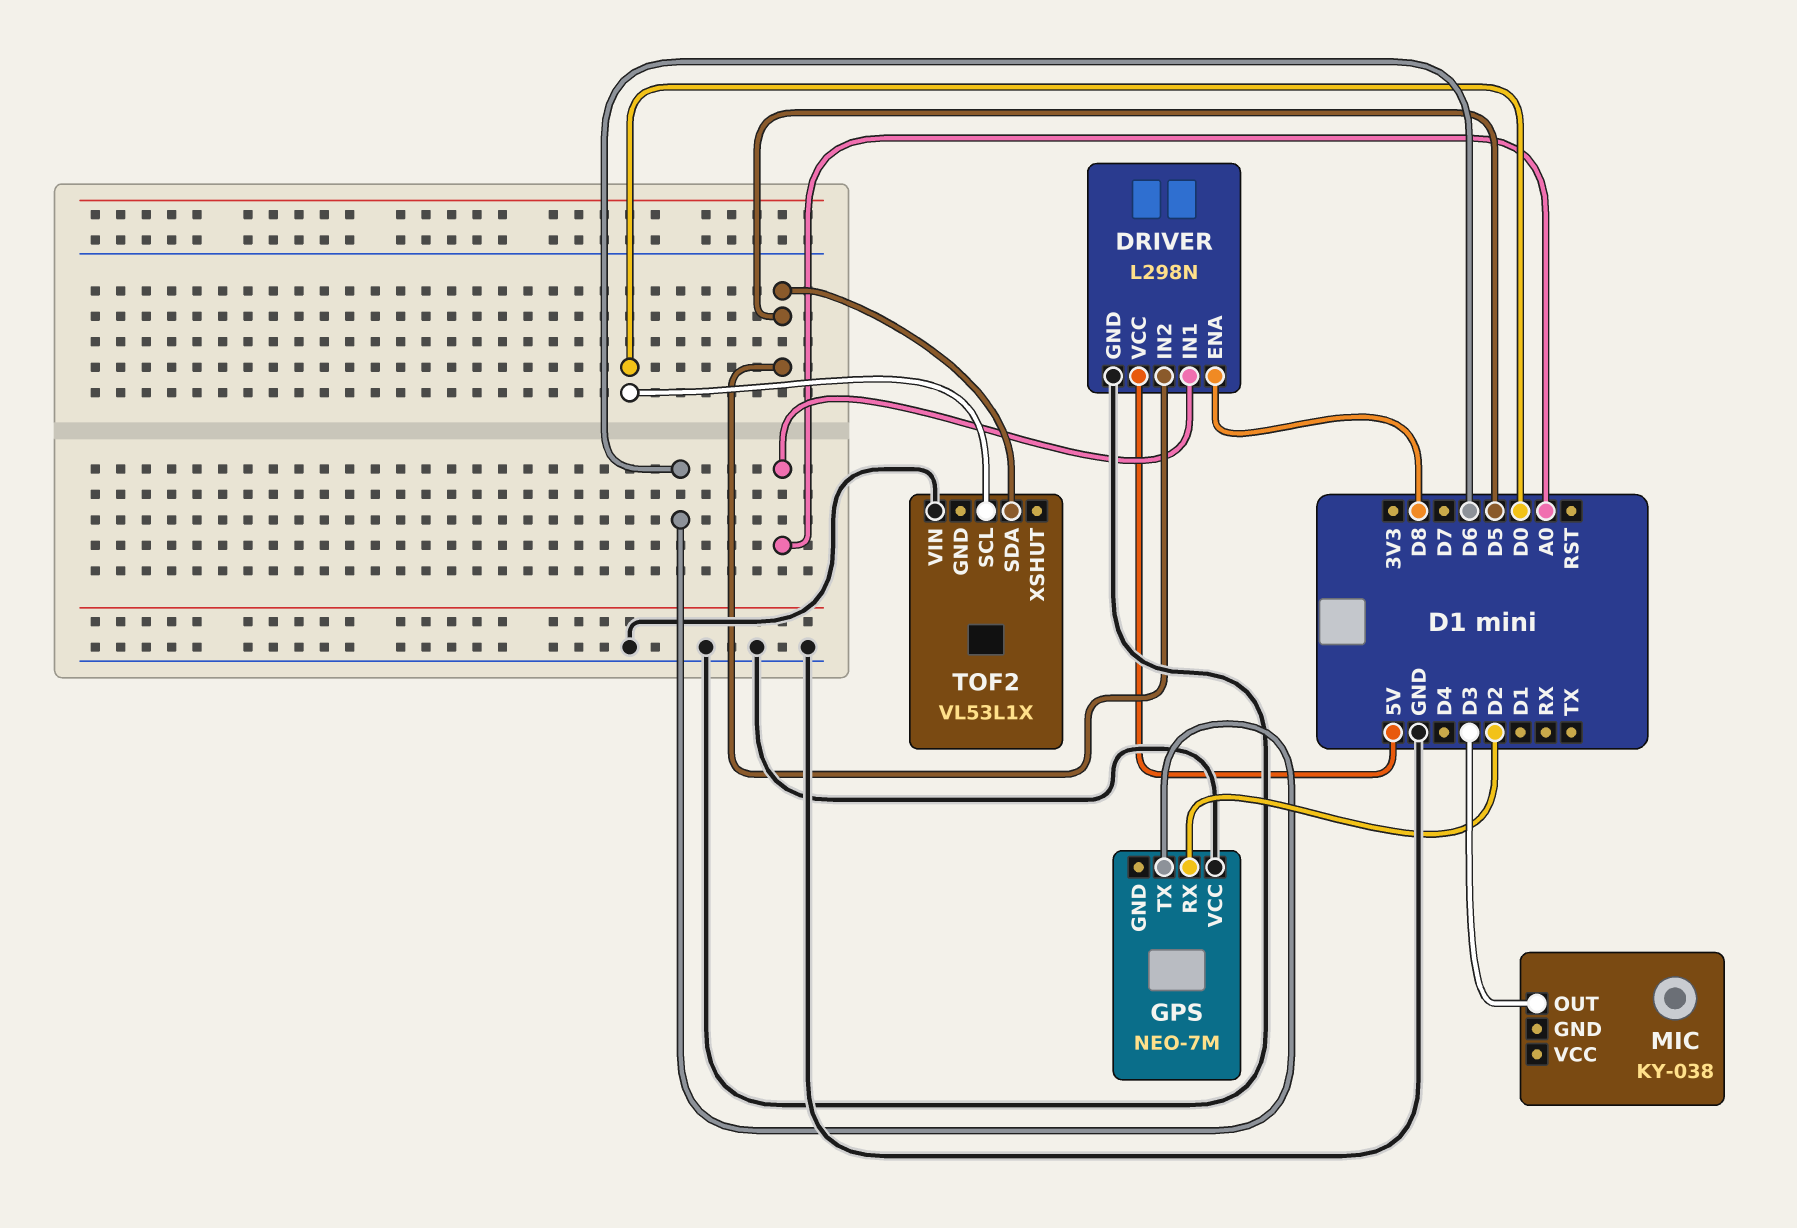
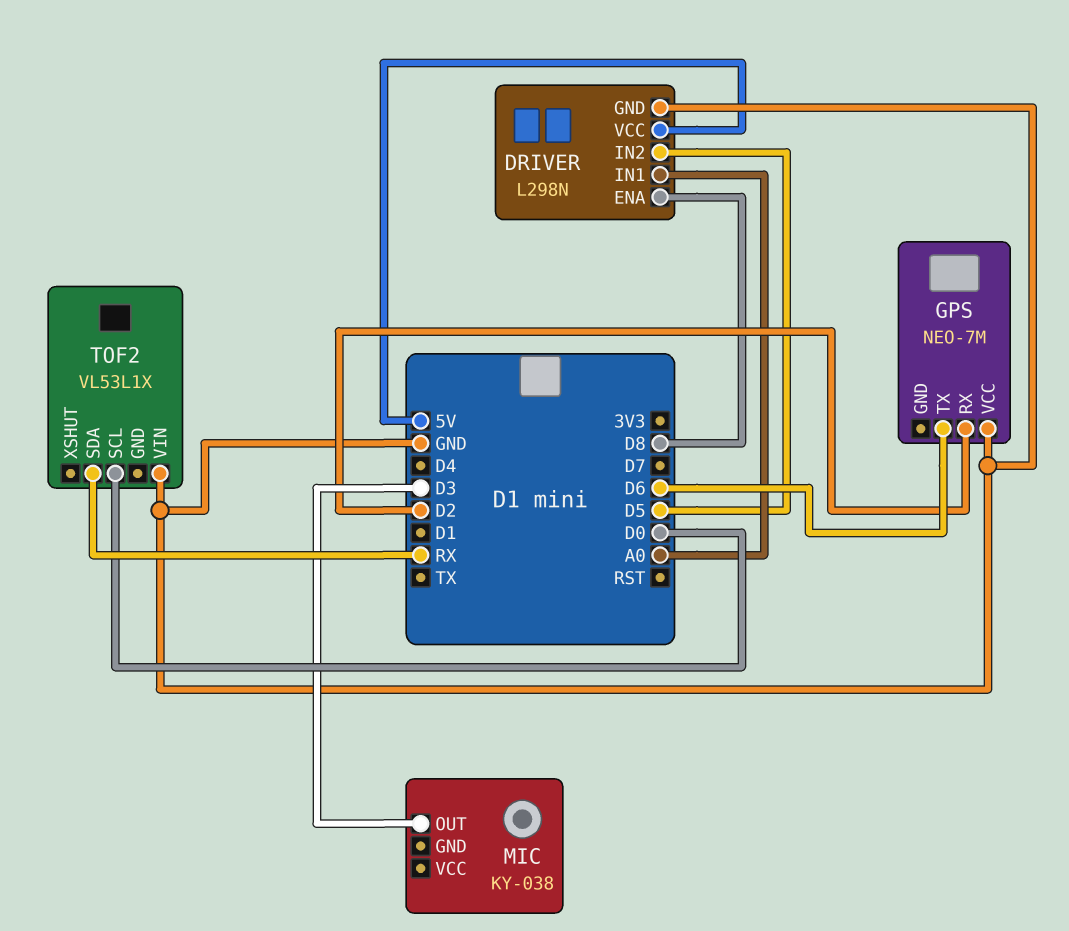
TOF2 pin SDA: D5 -> RX

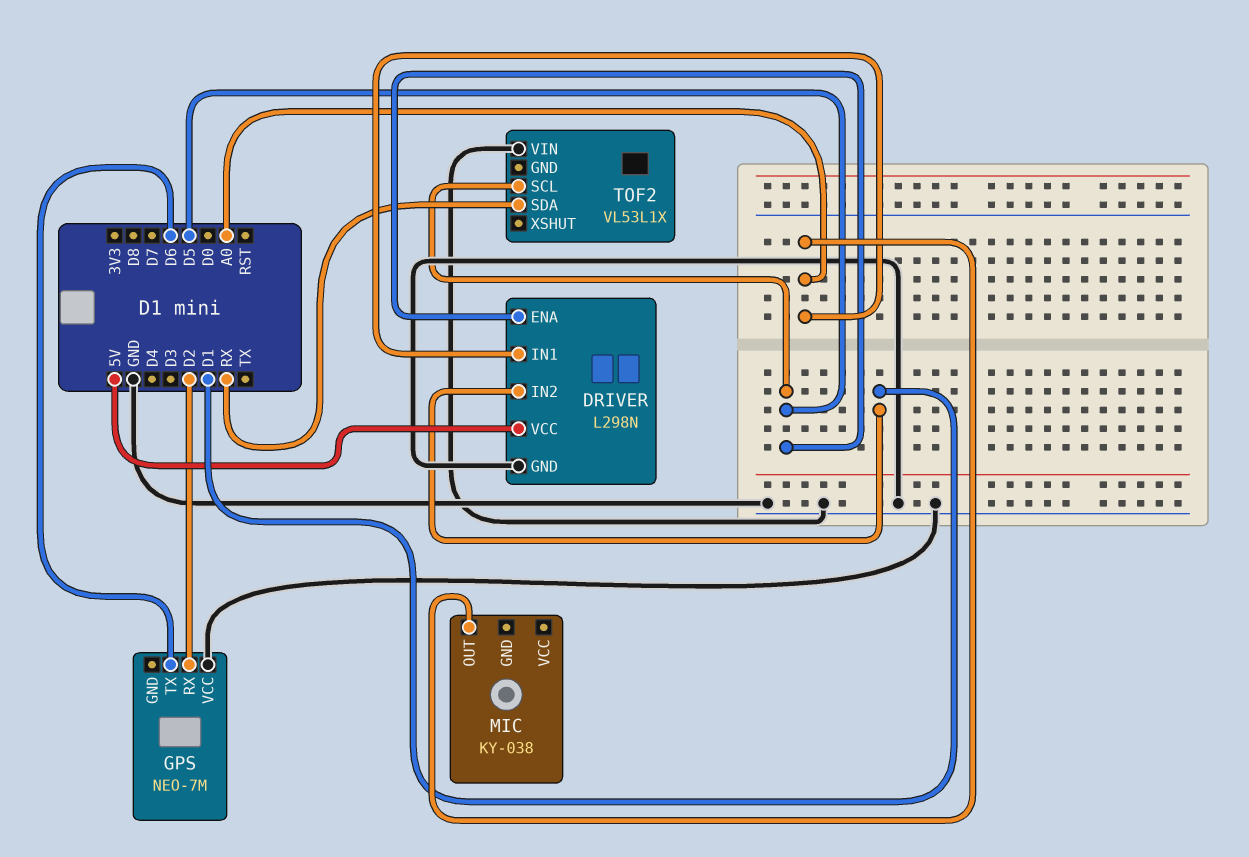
DRIVER pin ENA: D8 -> D5
DRIVER pin IN2: D5 -> D1
MIC pin OUT: D3 -> A0
TOF2 pin SCL: D0 -> D5

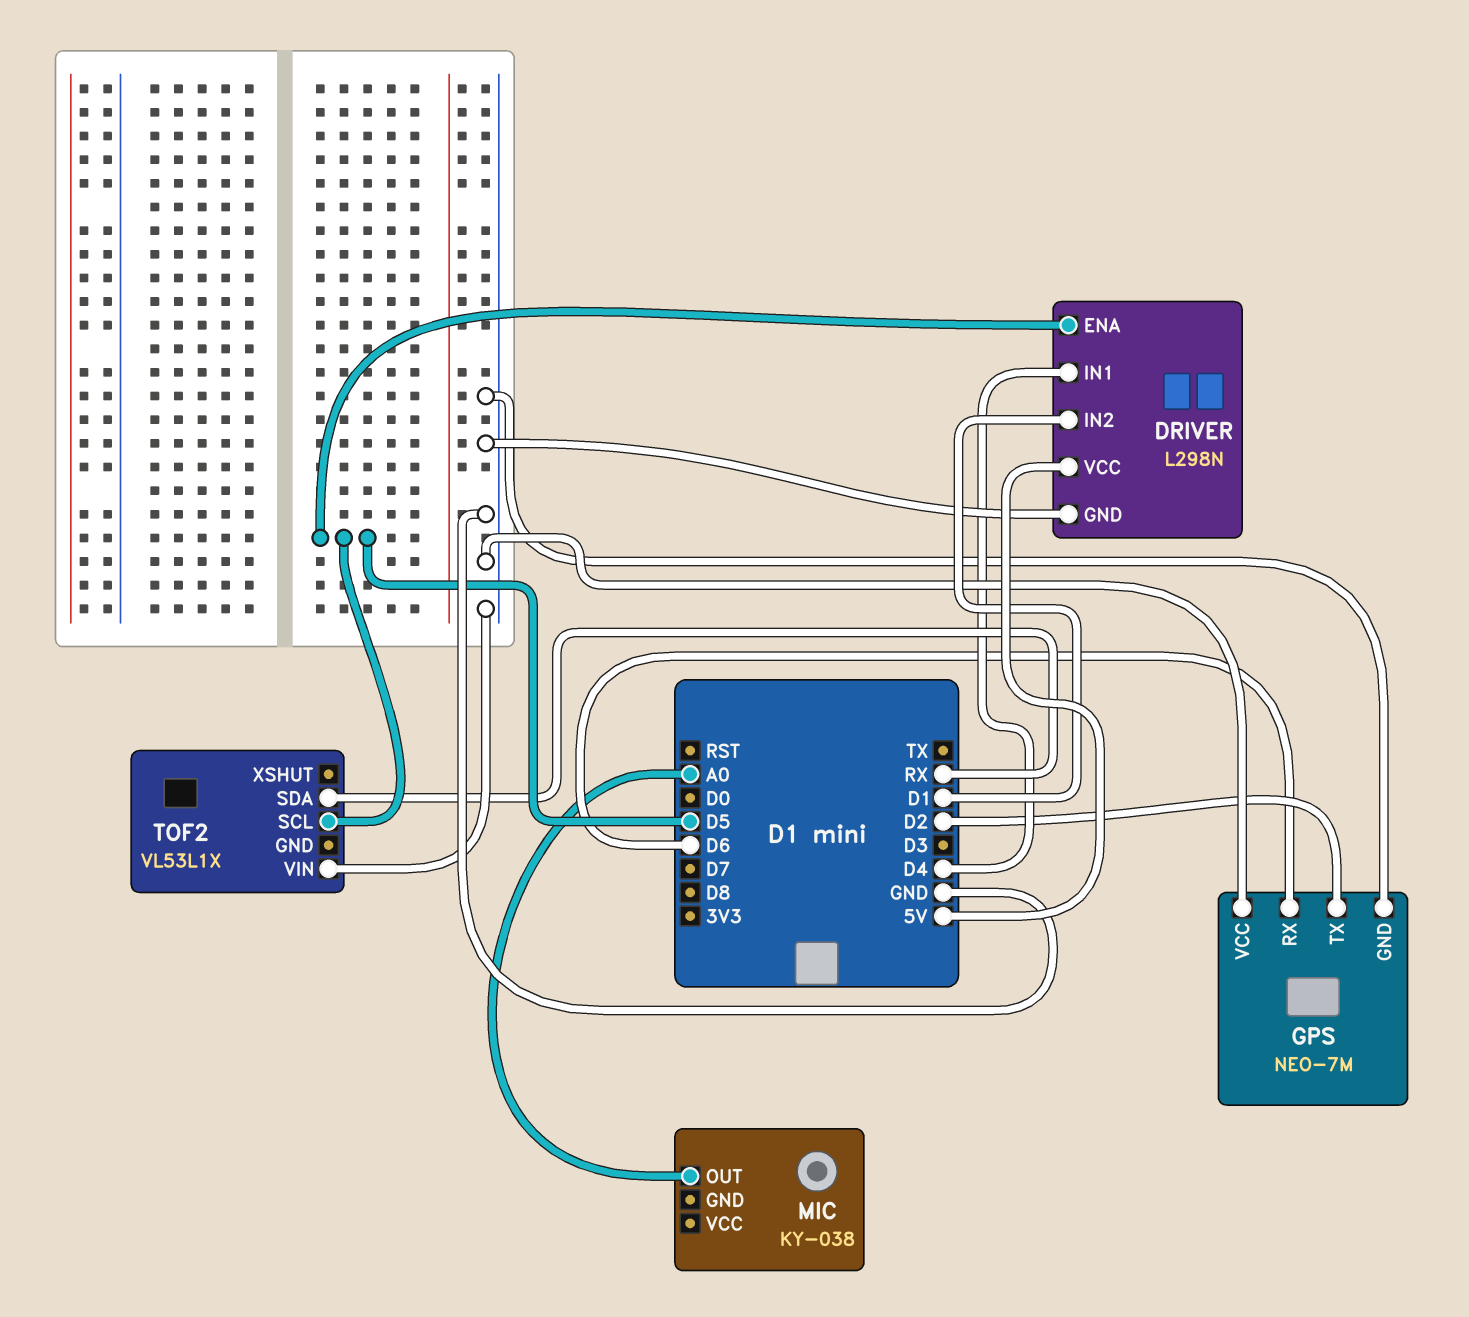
DRIVER pin IN1: A0 -> D4
GPS pin GND: none -> GND
GPS pin RX: D2 -> D6
GPS pin TX: D6 -> D2

